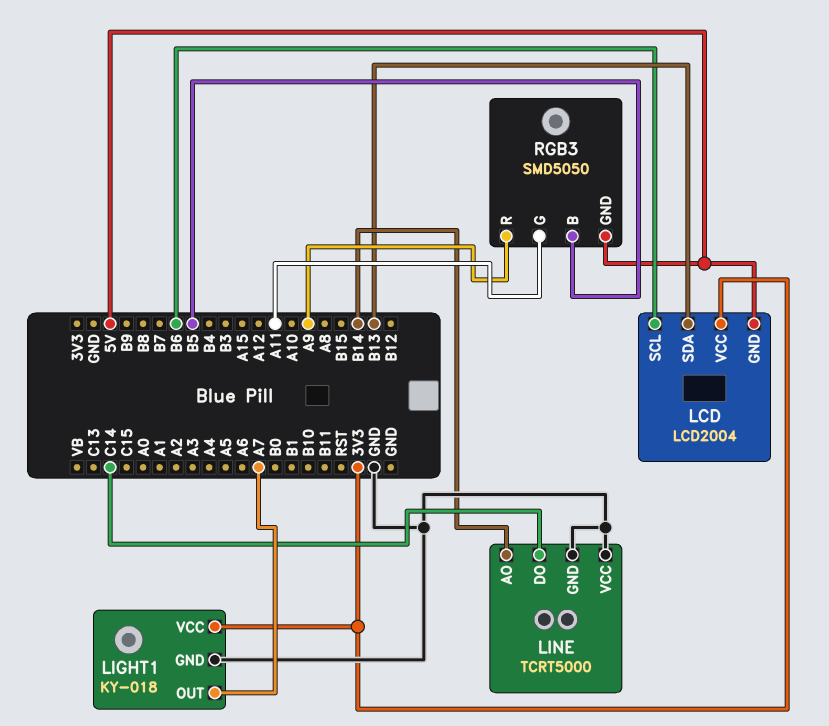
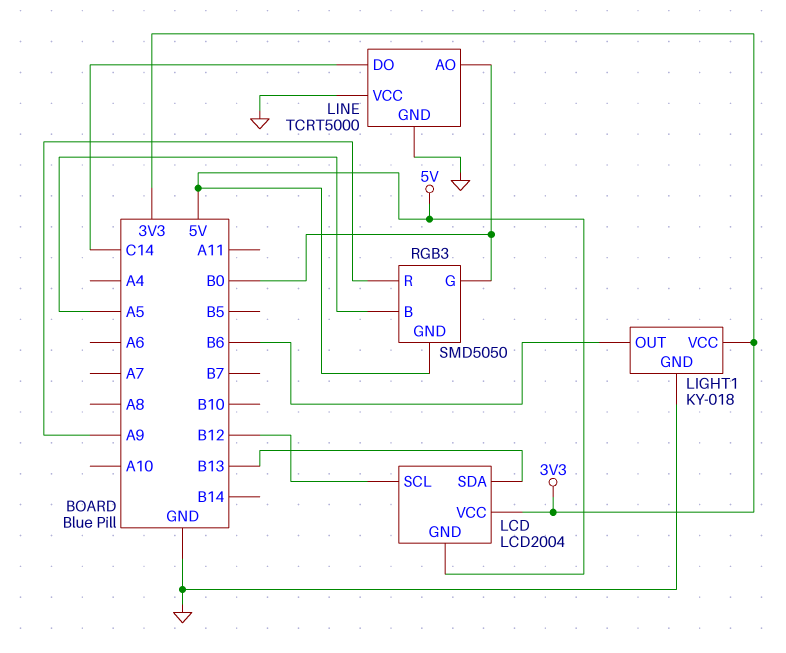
LCD pin SCL: B6 -> B12
LIGHT1 pin OUT: A7 -> B6
LINE pin AO: B14 -> B0
RGB3 pin B: B5 -> A5
RGB3 pin G: A11 -> B0

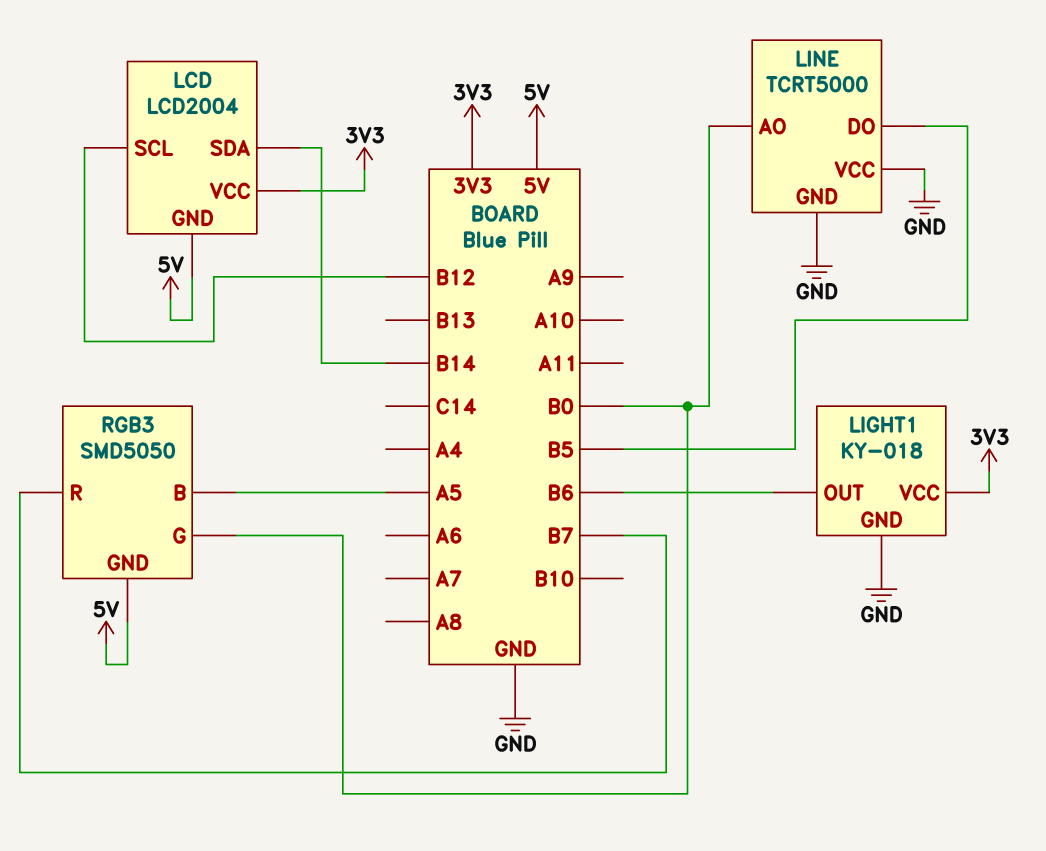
LCD pin SDA: B13 -> B14
LINE pin DO: C14 -> B5
RGB3 pin R: A9 -> B7

